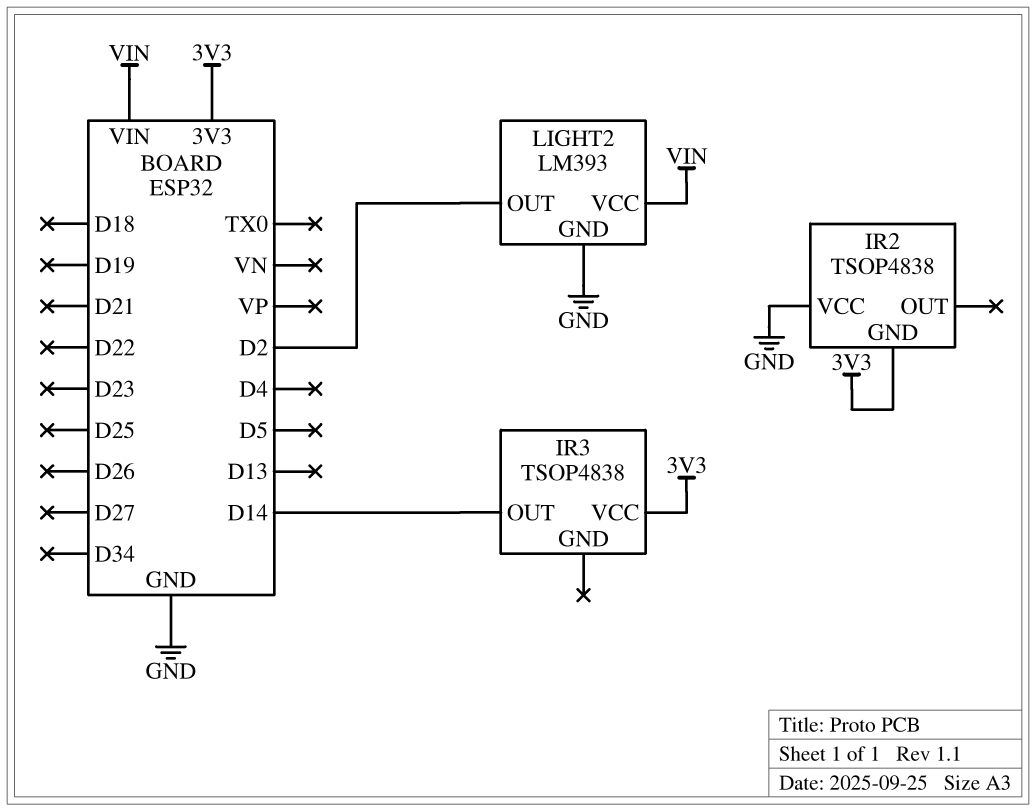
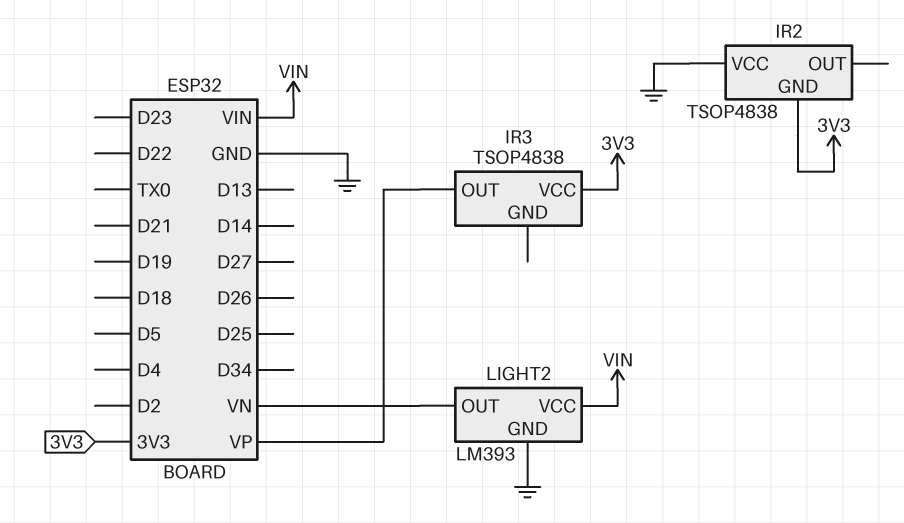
IR3 pin OUT: D14 -> VP
LIGHT2 pin OUT: D2 -> VN

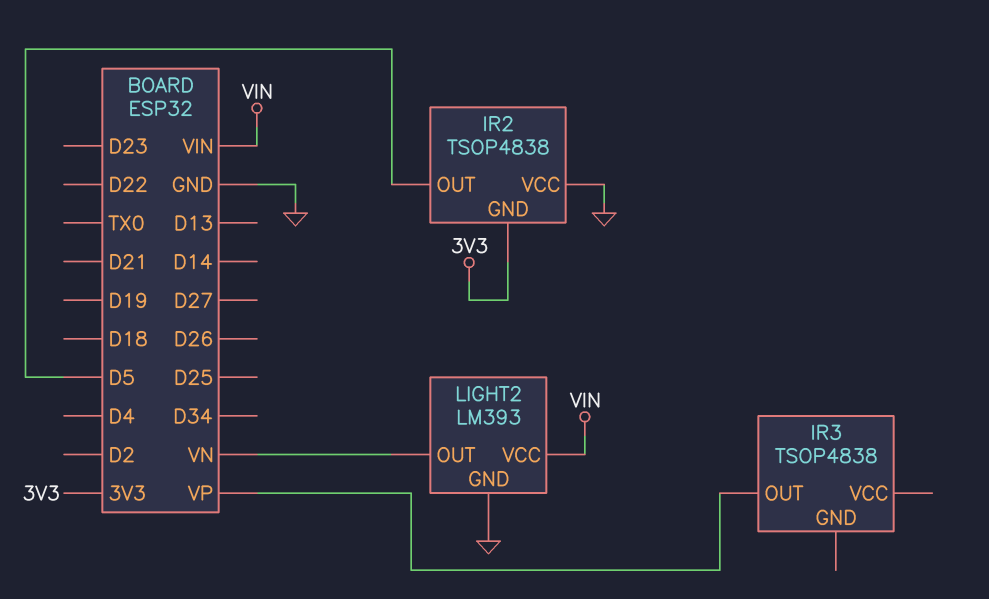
IR2 pin OUT: none -> D5
IR3 pin VCC: 3V3 -> none

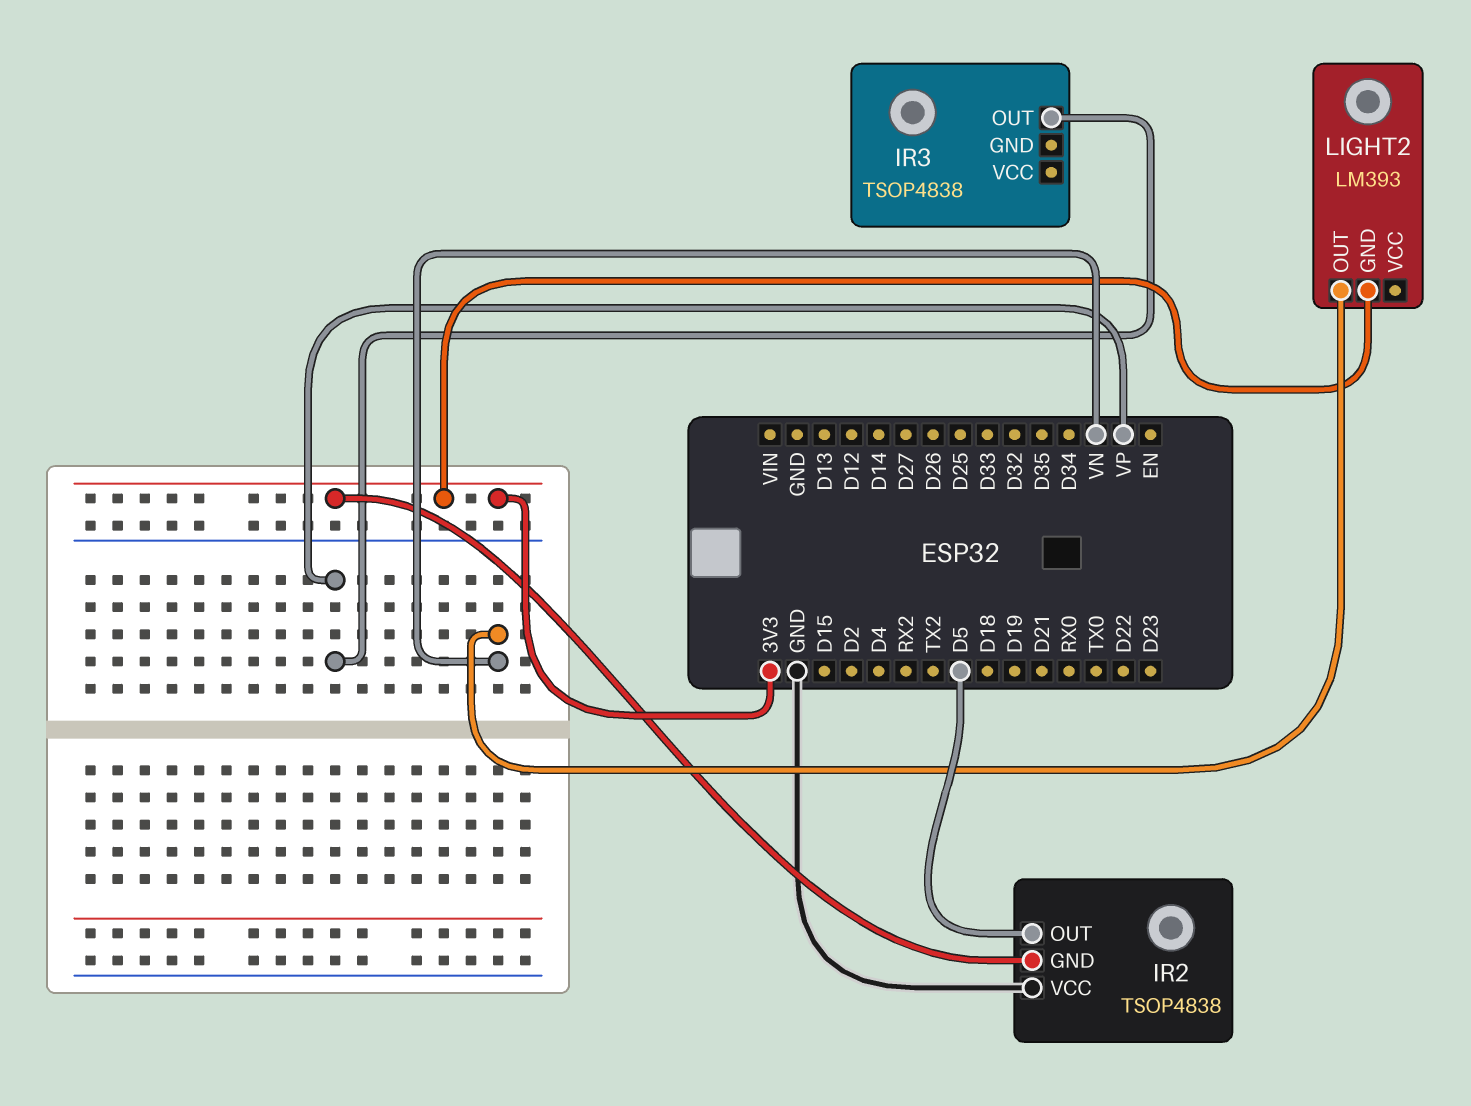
LIGHT2 pin GND: GND -> 3V3
LIGHT2 pin VCC: VIN -> none

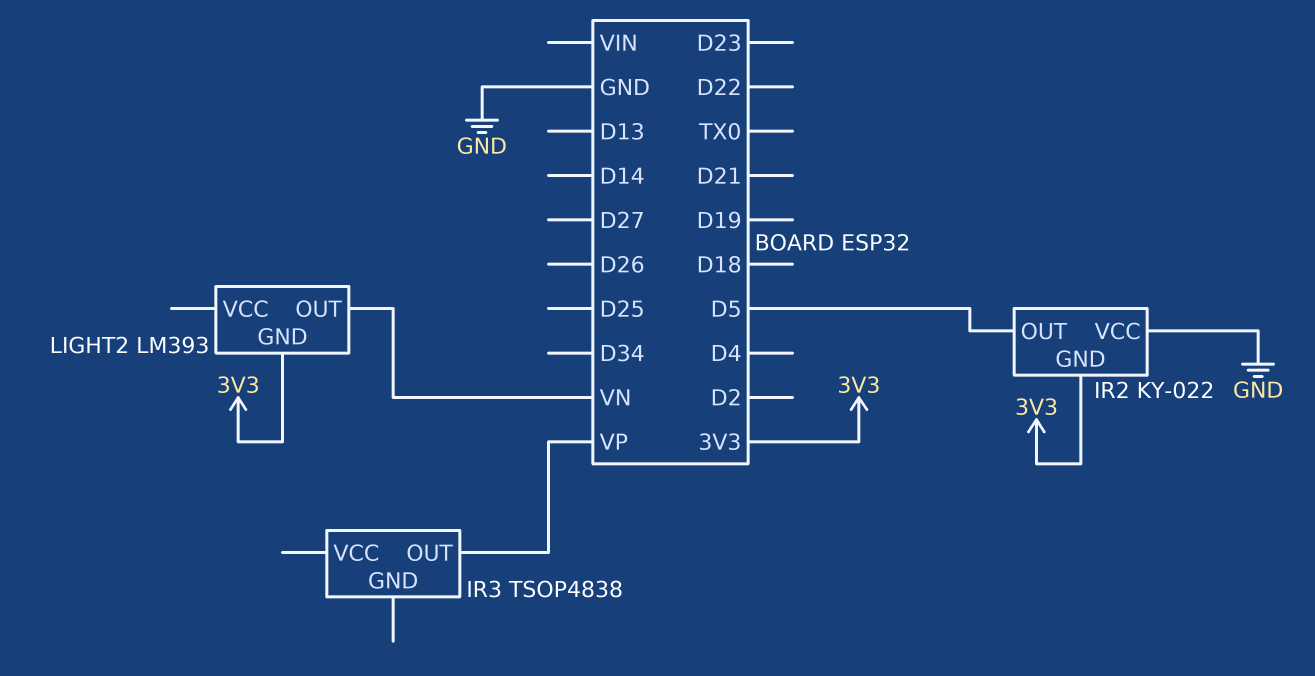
IR2: TSOP4838 -> KY-022

